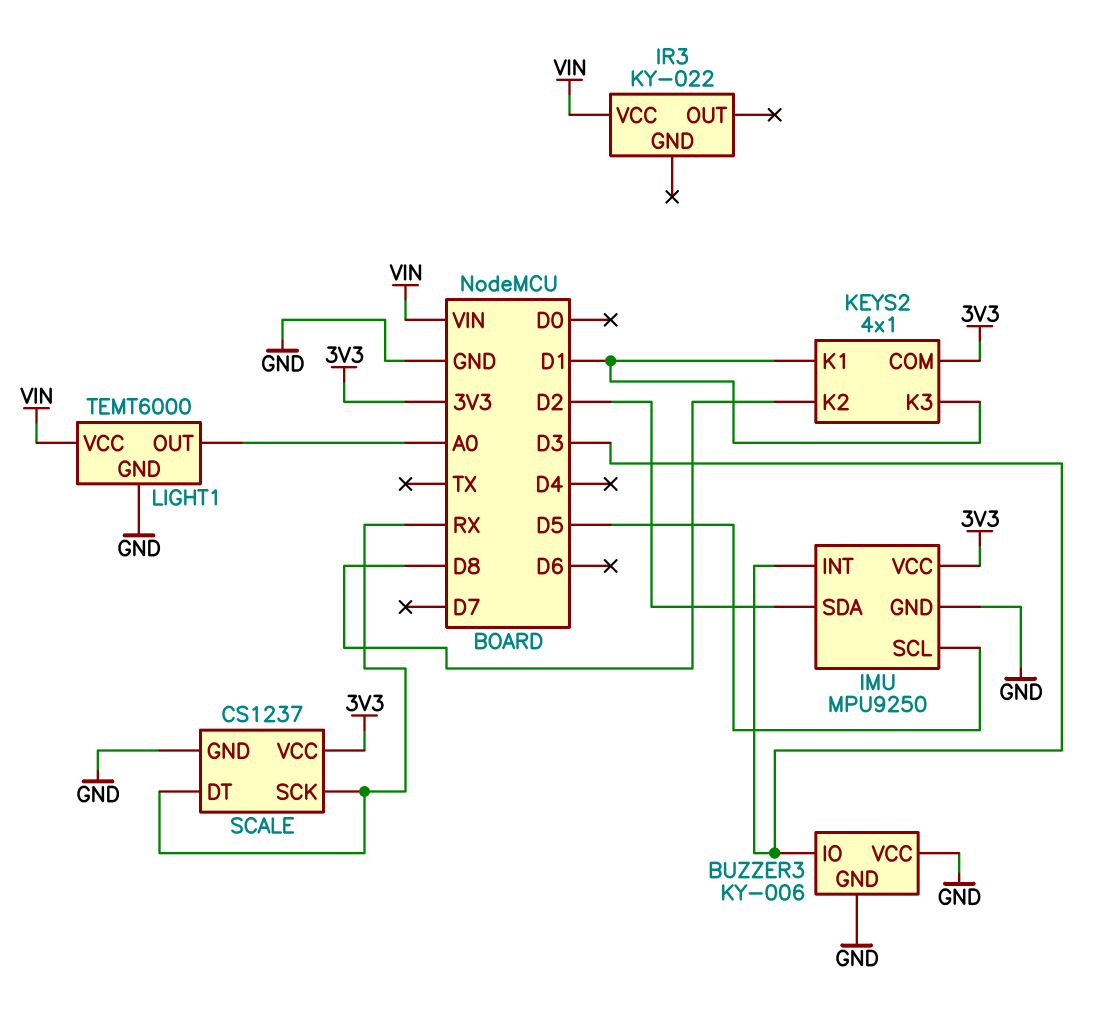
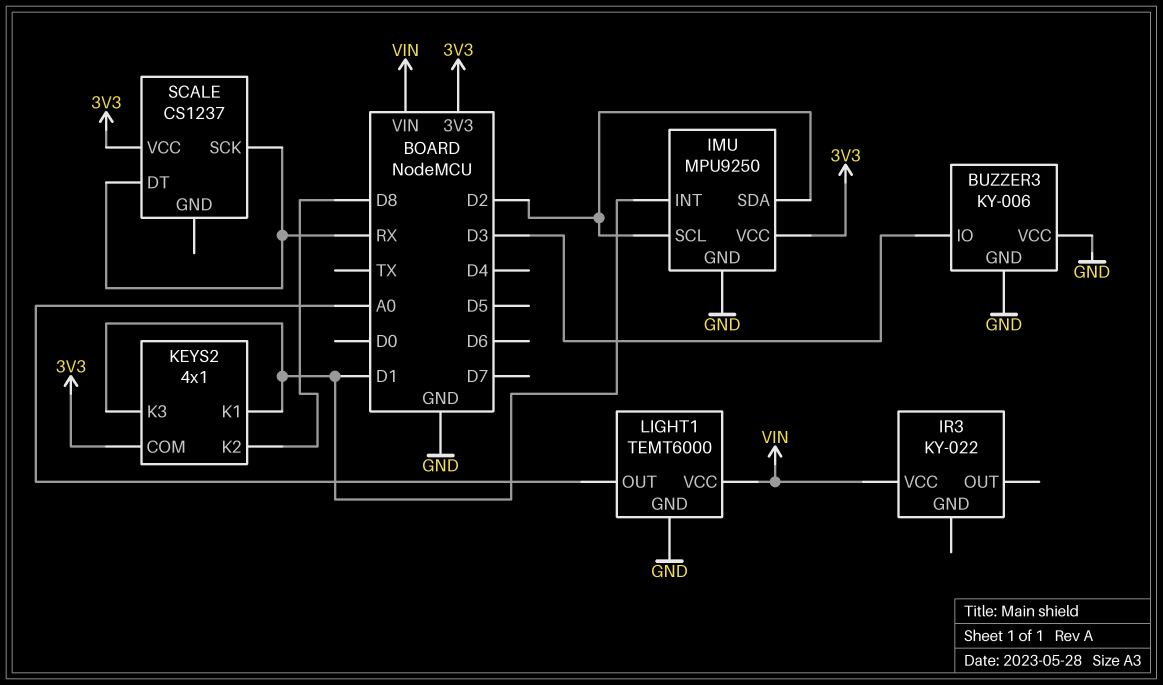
IMU pin INT: D3 -> D1
IMU pin SCL: D5 -> D2
SCALE pin GND: GND -> none

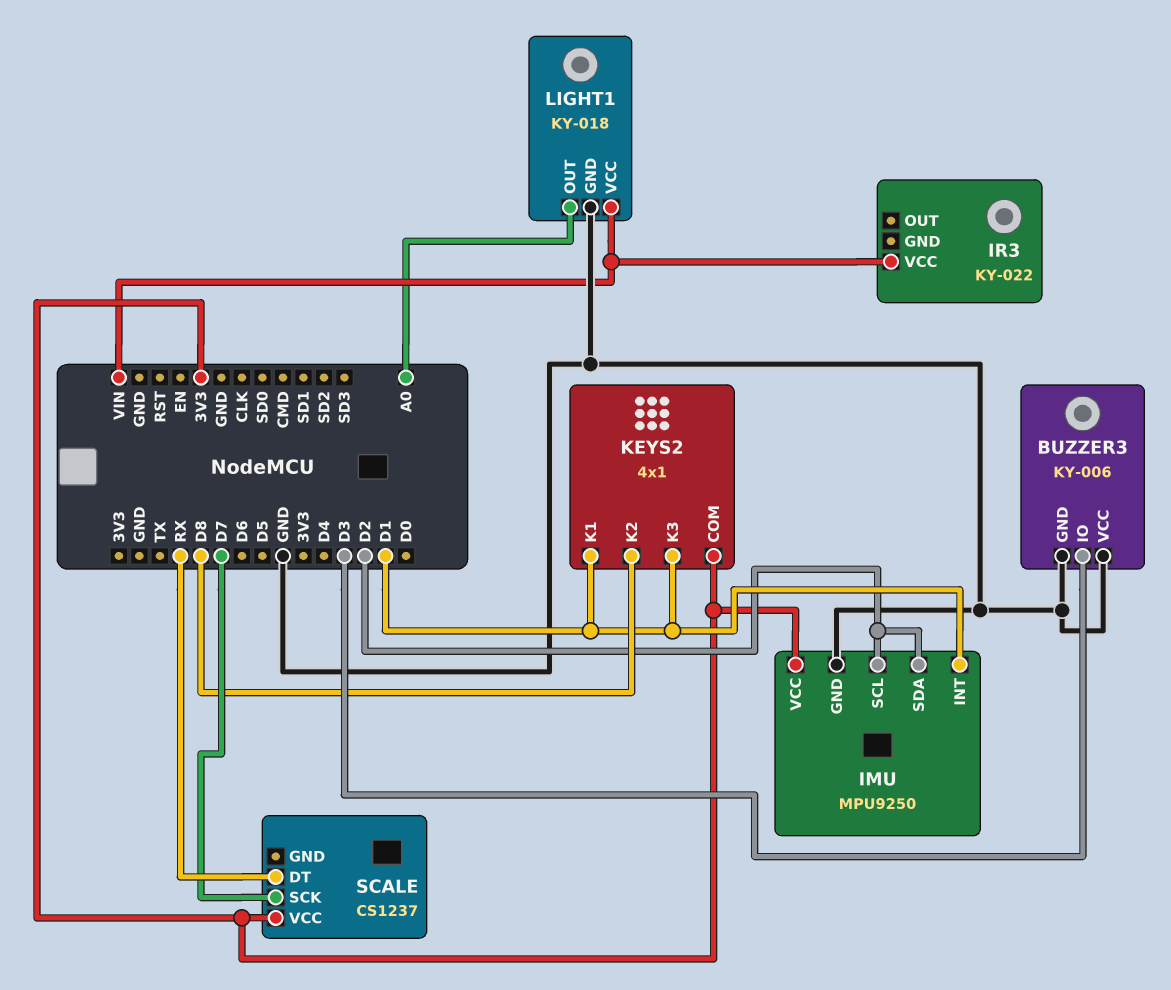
LIGHT1: TEMT6000 -> KY-018
SCALE pin SCK: RX -> D7

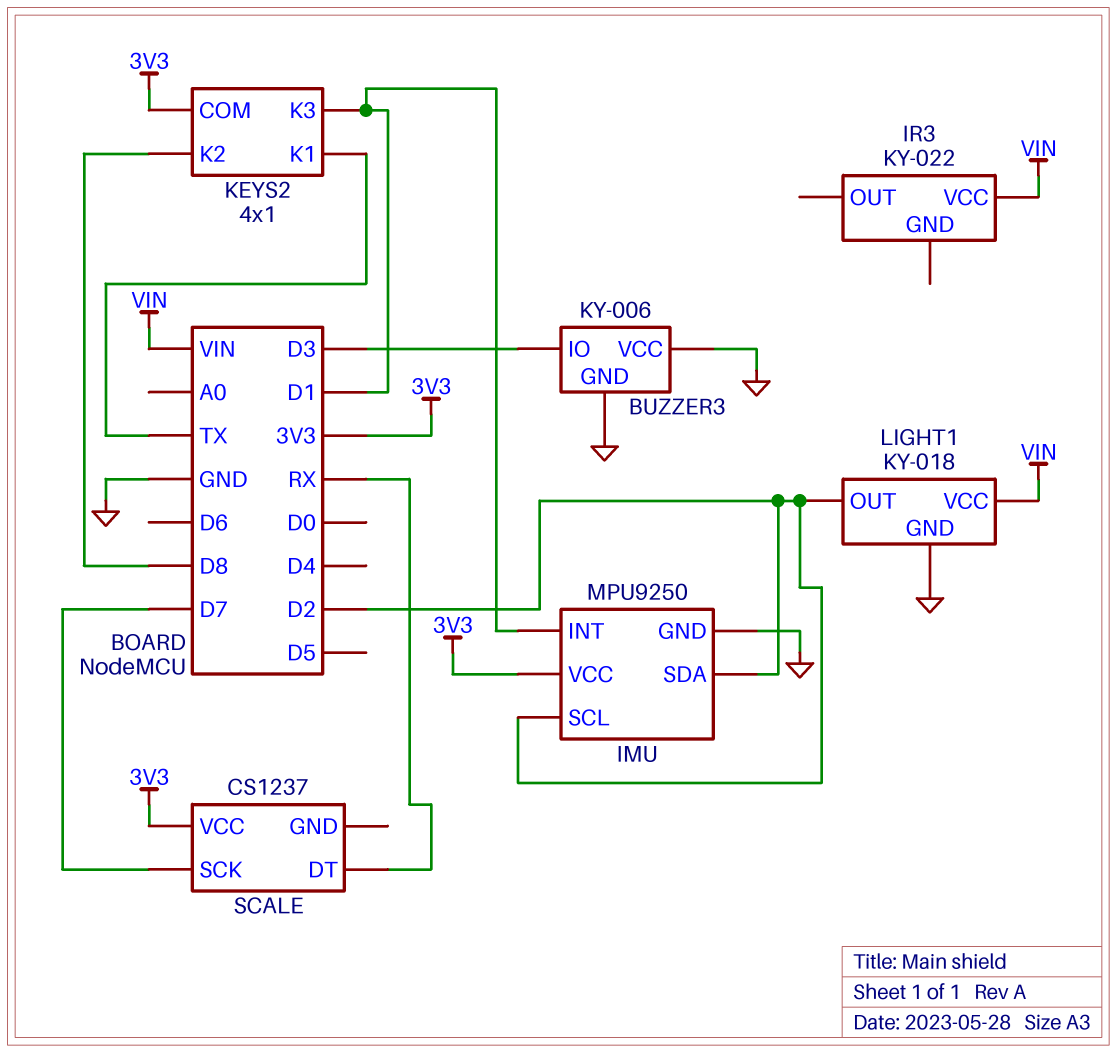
KEYS2 pin K1: D1 -> TX
LIGHT1 pin OUT: A0 -> D2

